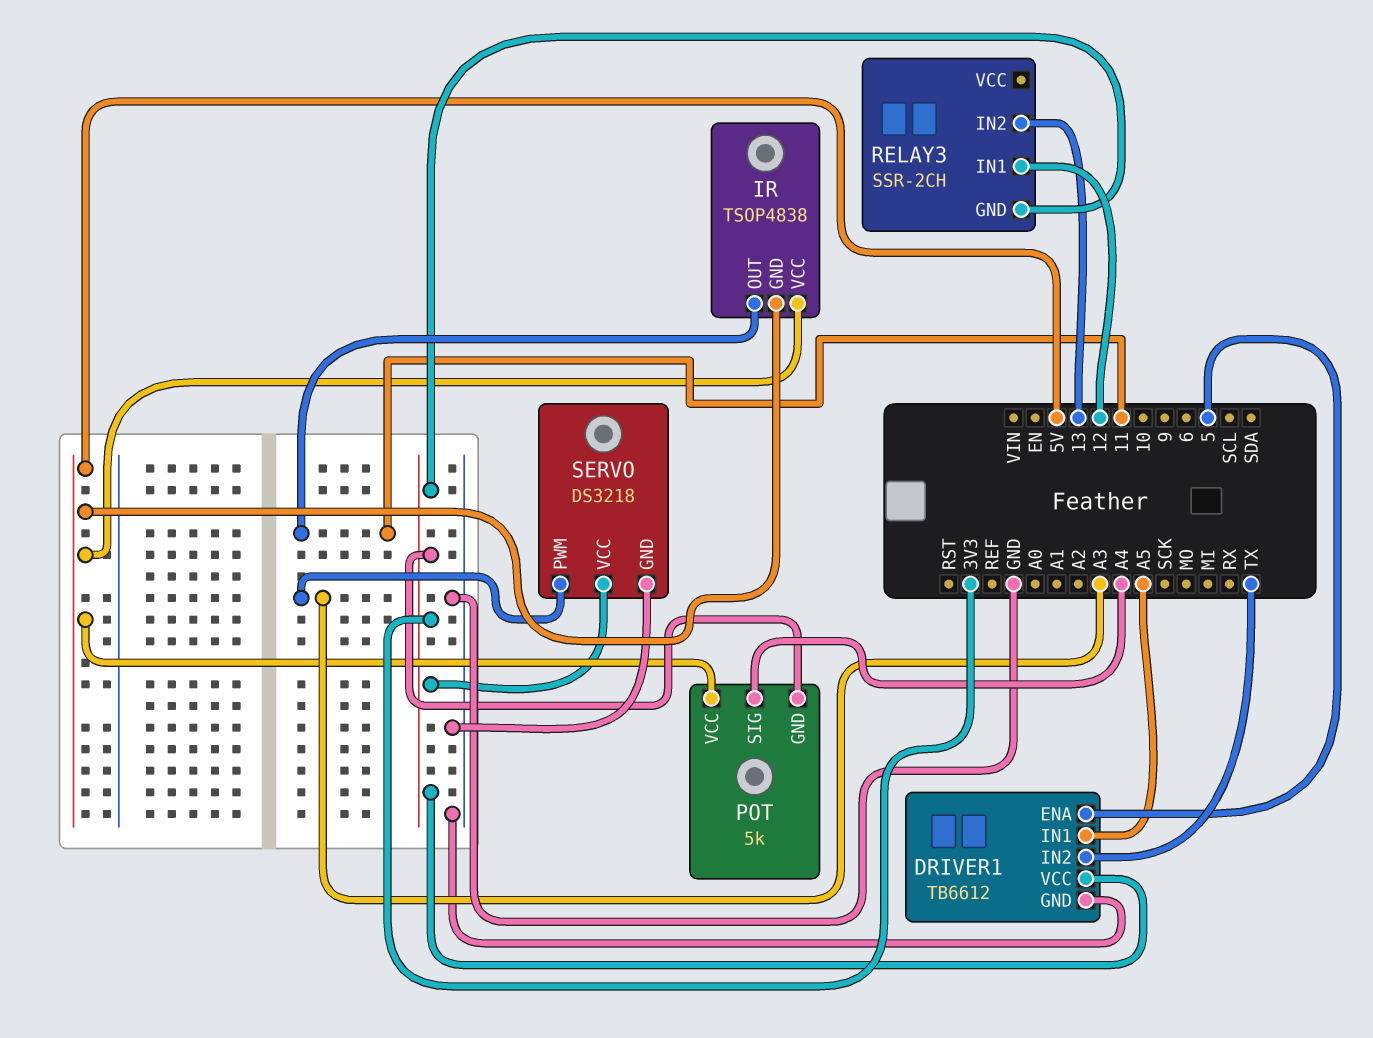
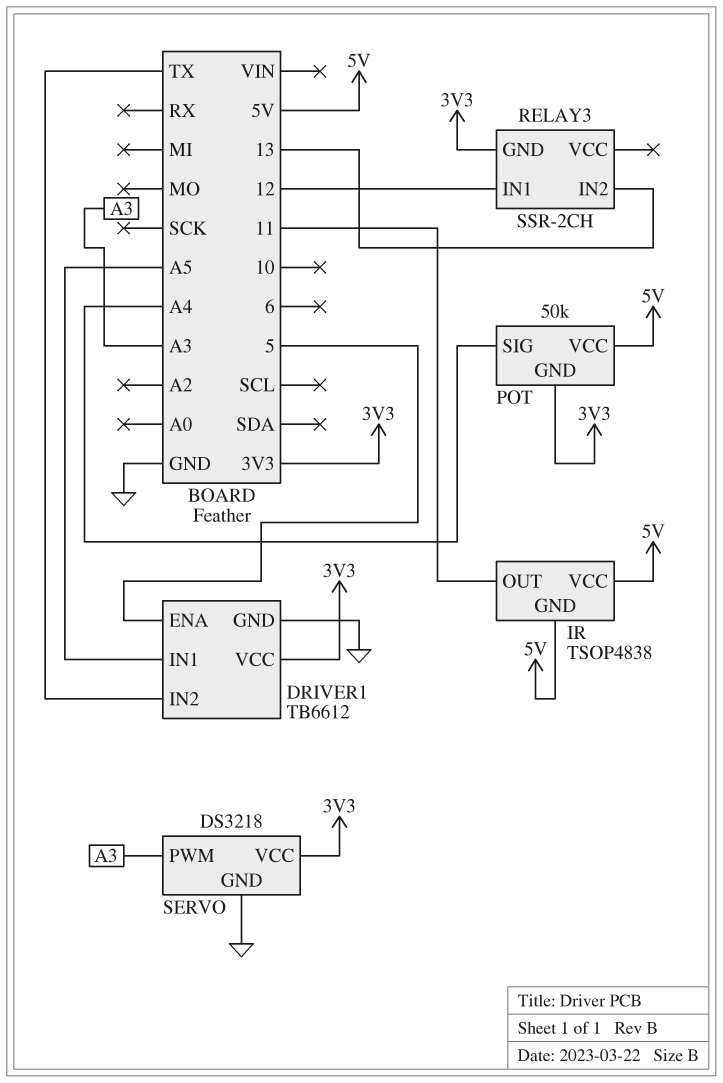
POT: 5k -> 50k

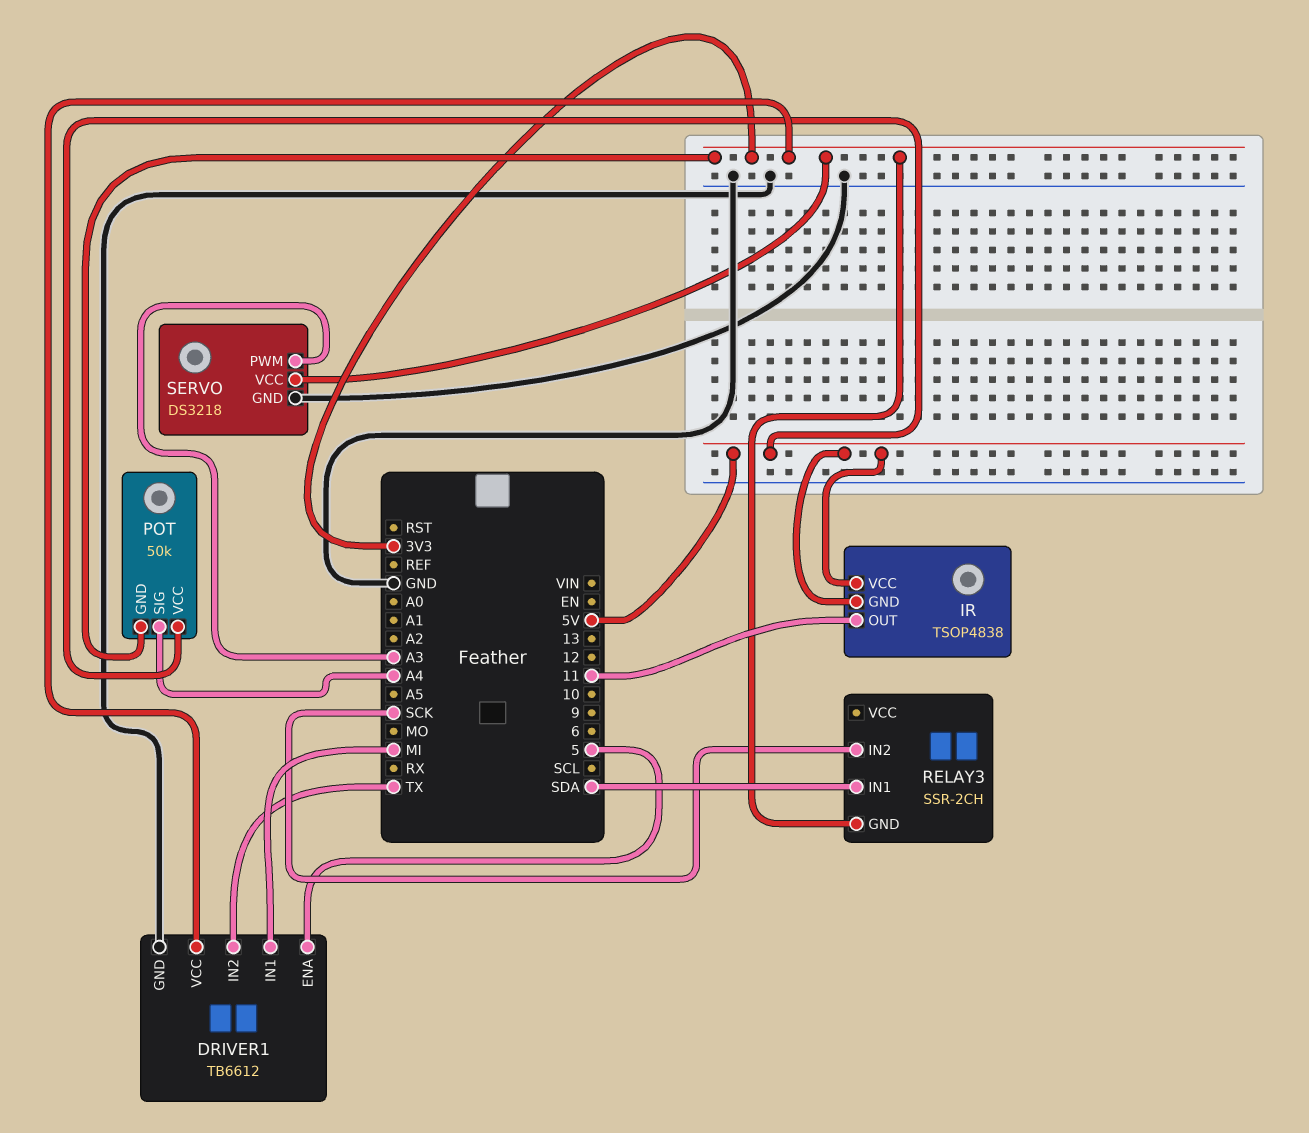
DRIVER1 pin IN1: A5 -> MI
RELAY3 pin IN1: 12 -> SDA
RELAY3 pin IN2: 13 -> SCK

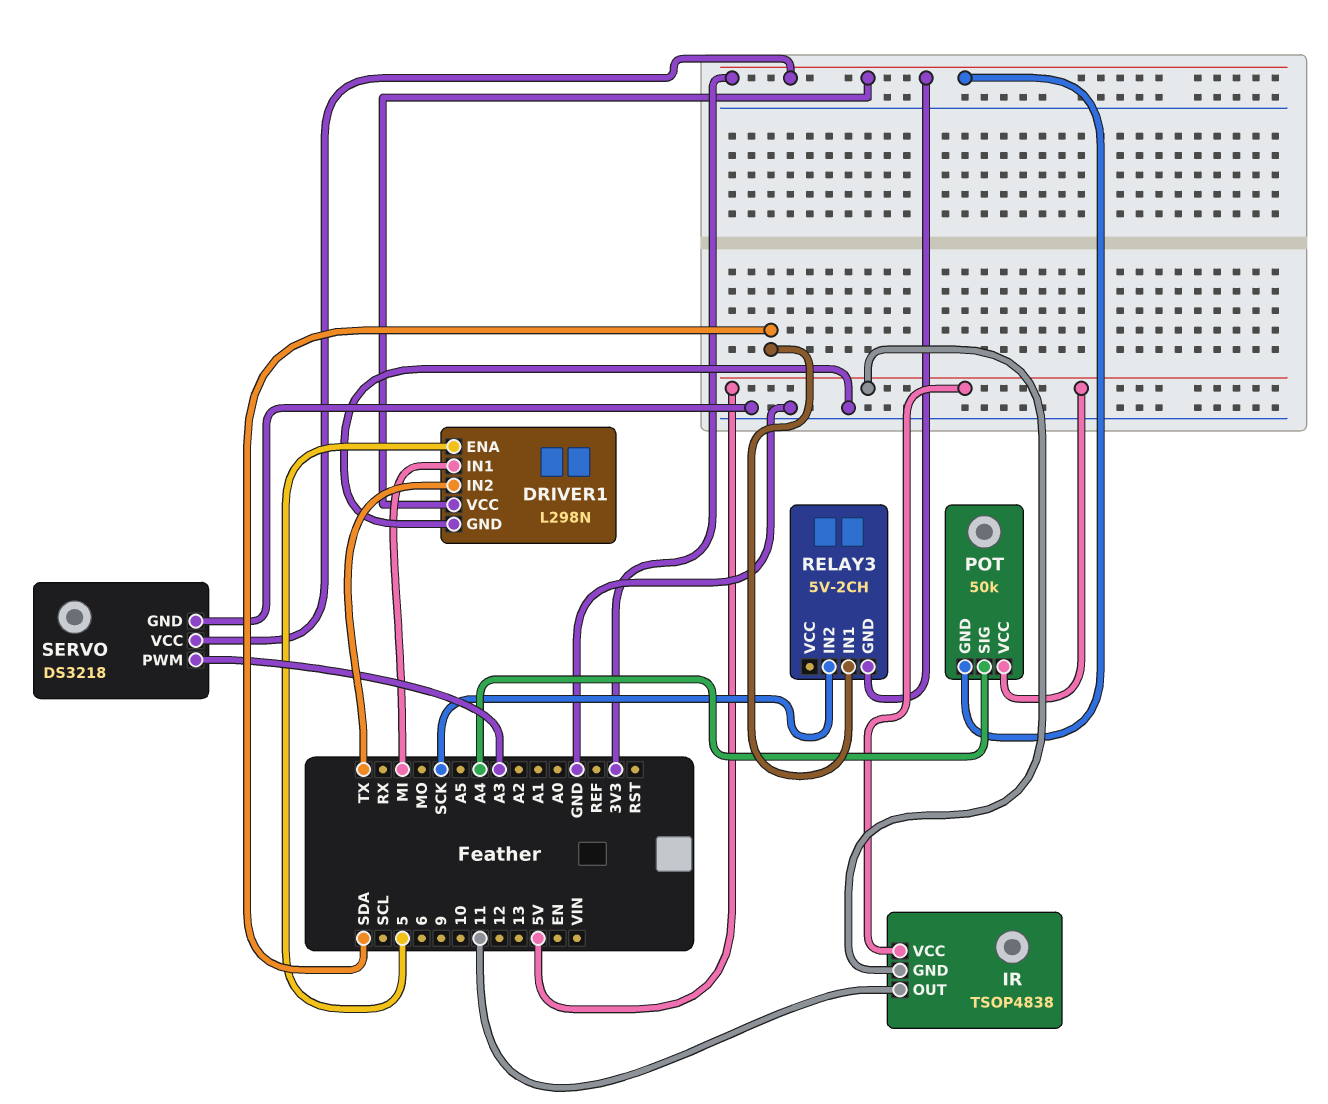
DRIVER1: TB6612 -> L298N
RELAY3: SSR-2CH -> 5V-2CH

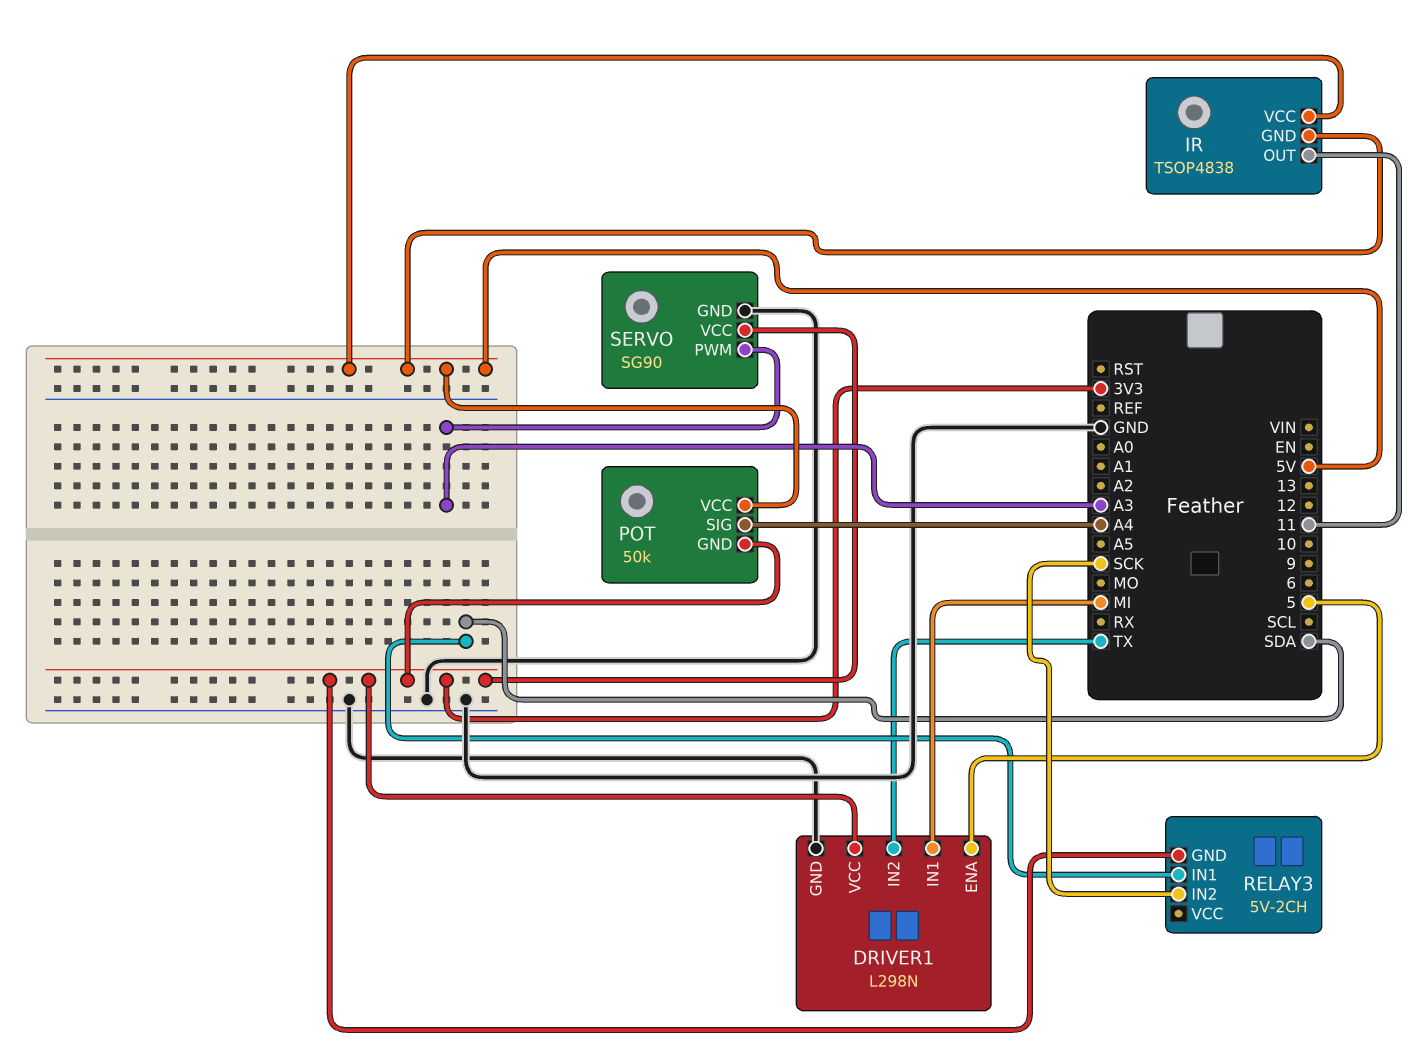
SERVO: DS3218 -> SG90

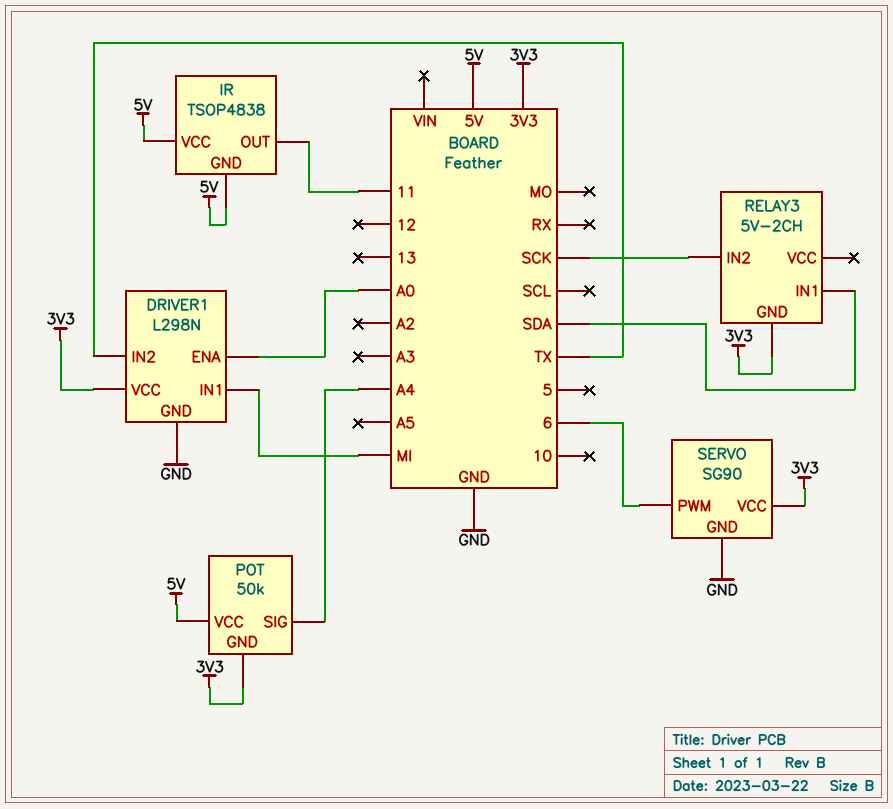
DRIVER1 pin ENA: 5 -> A0
SERVO pin PWM: A3 -> 6

